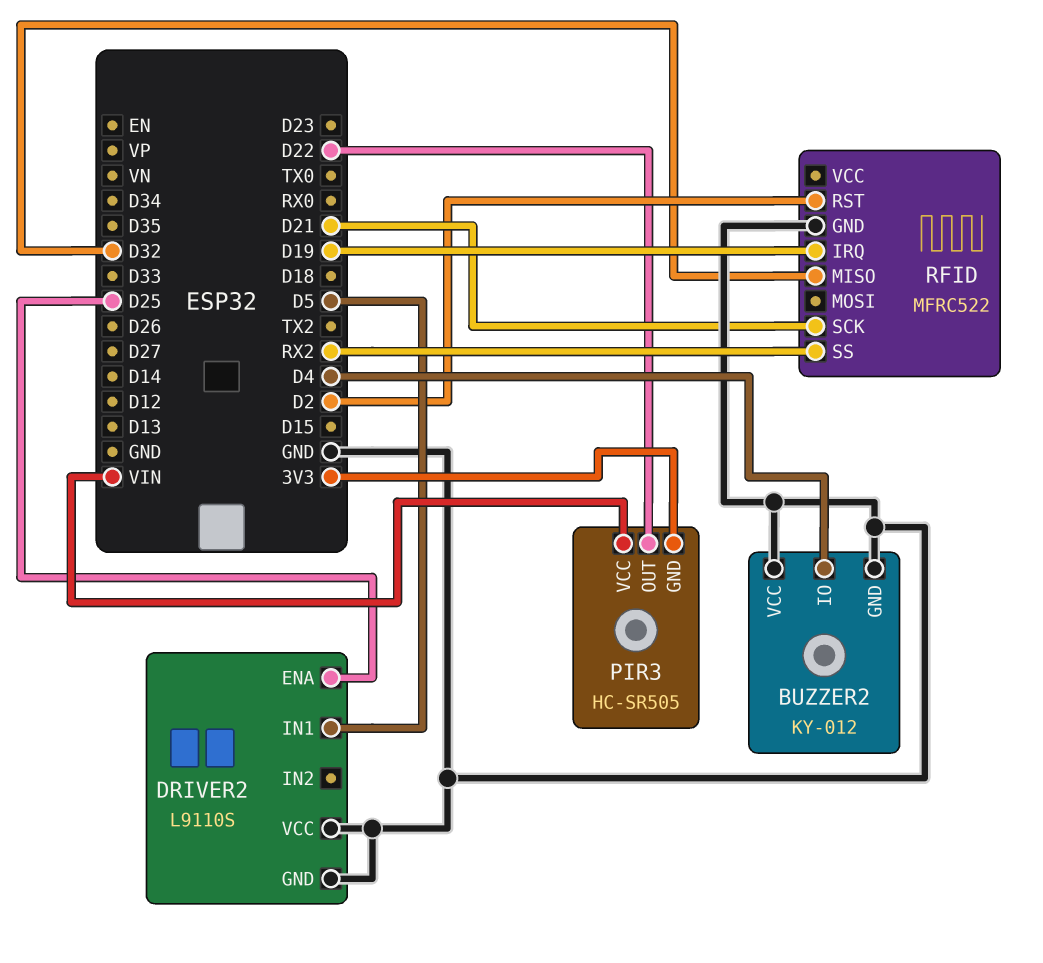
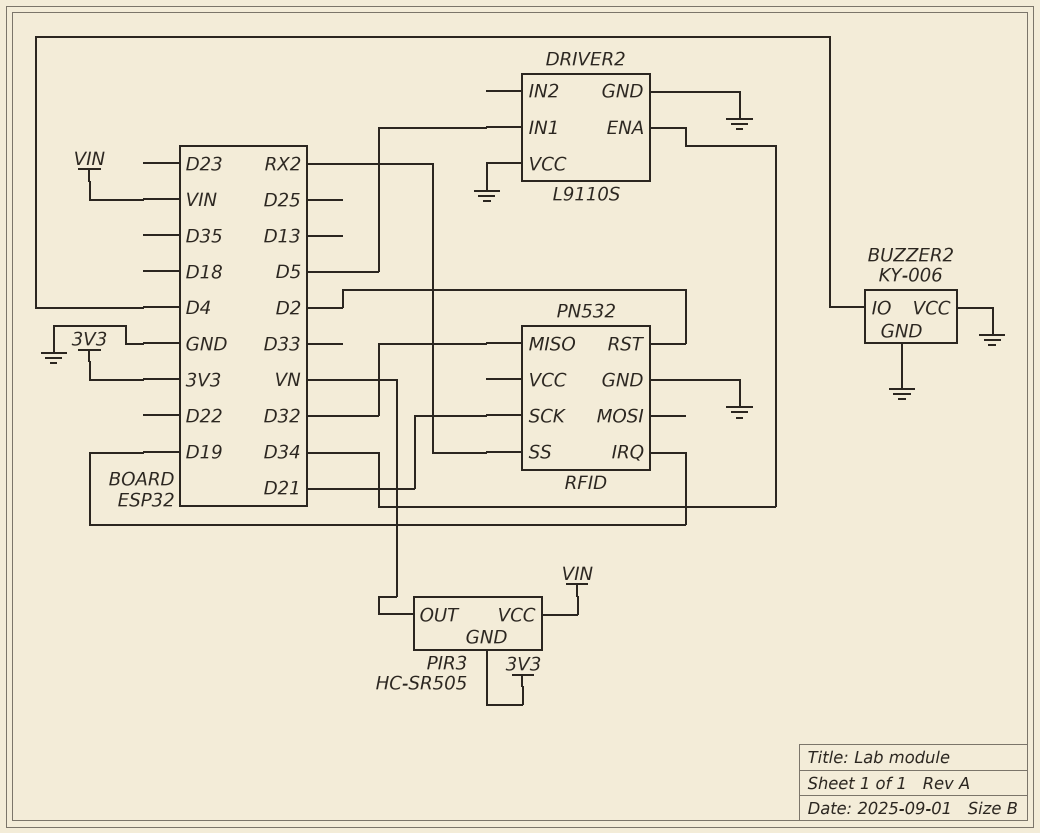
BUZZER2: KY-012 -> KY-006
DRIVER2 pin ENA: D25 -> D34
PIR3 pin OUT: D22 -> VN
RFID: MFRC522 -> PN532

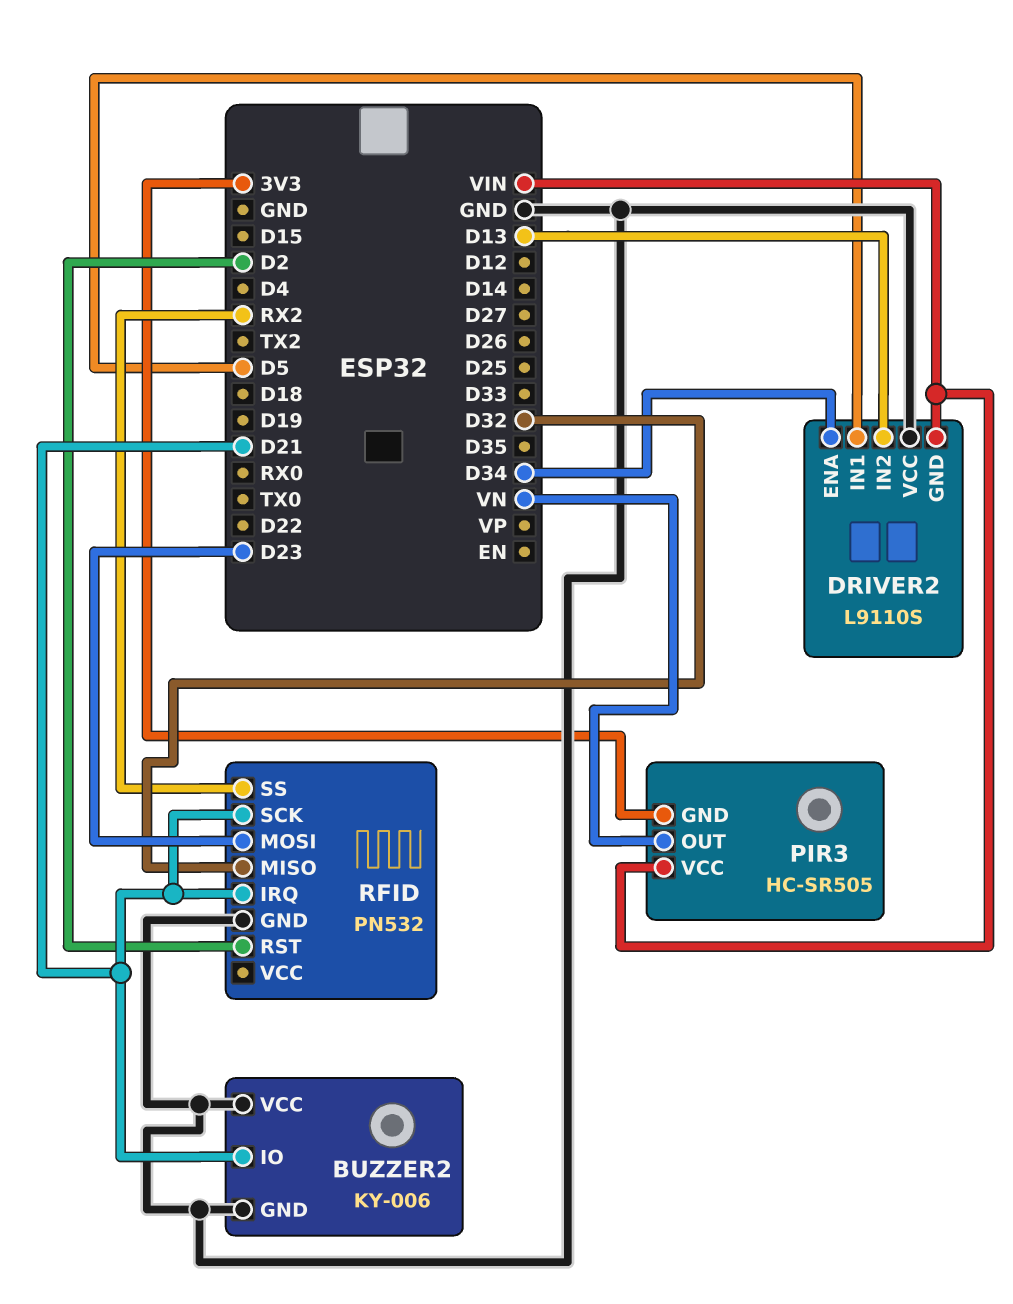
BUZZER2 pin IO: D4 -> D21
DRIVER2 pin GND: GND -> VIN
DRIVER2 pin IN2: none -> D13
RFID pin IRQ: D19 -> D21
RFID pin MOSI: none -> D23

